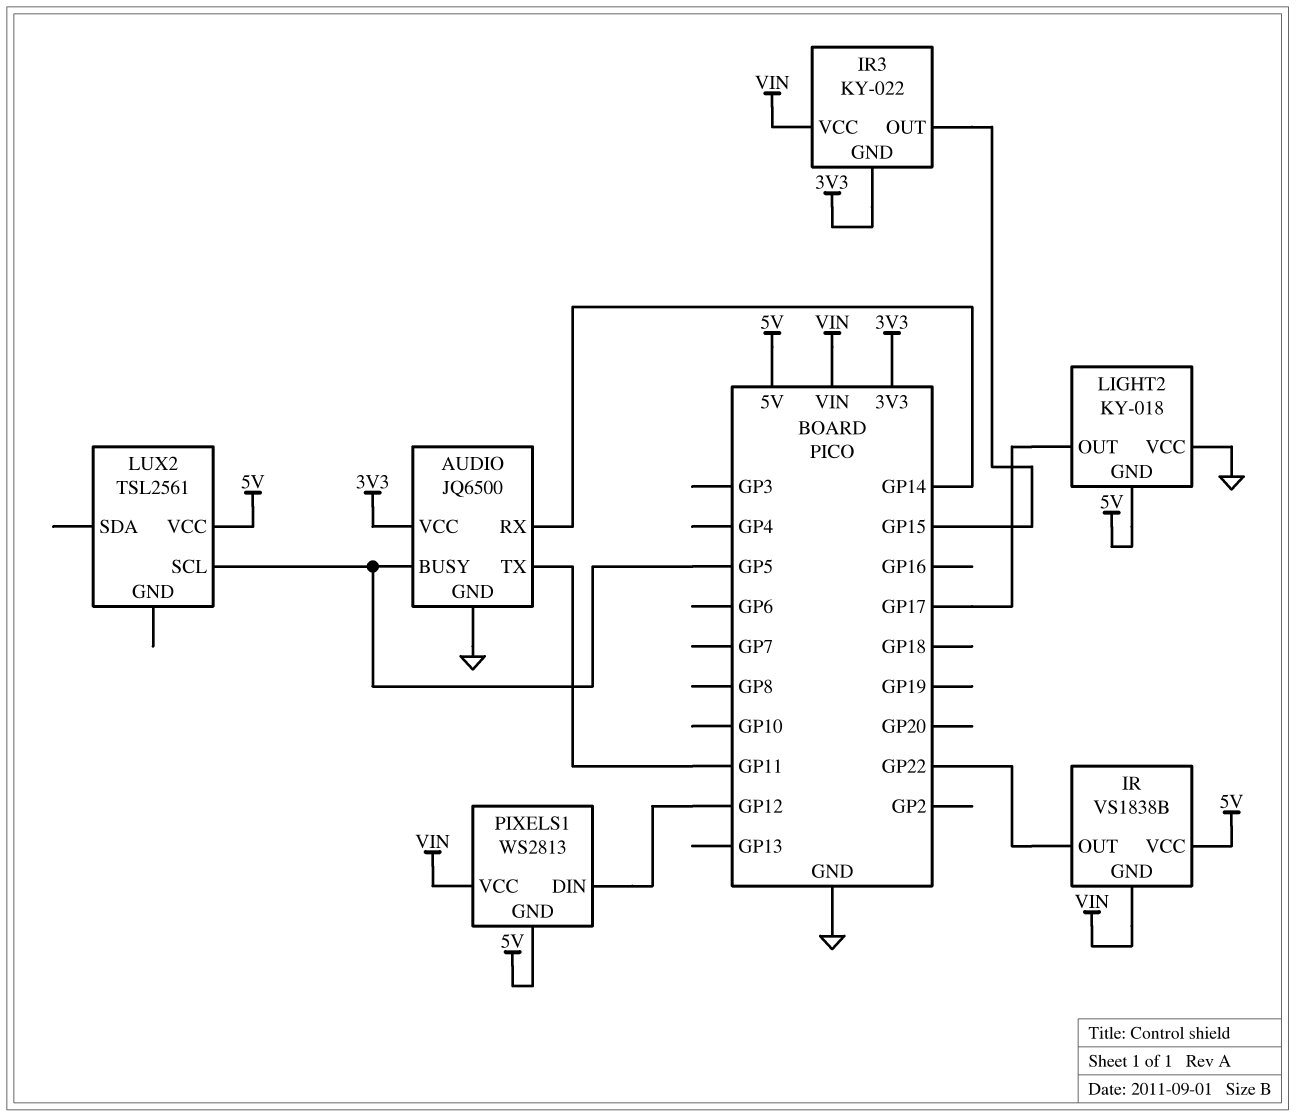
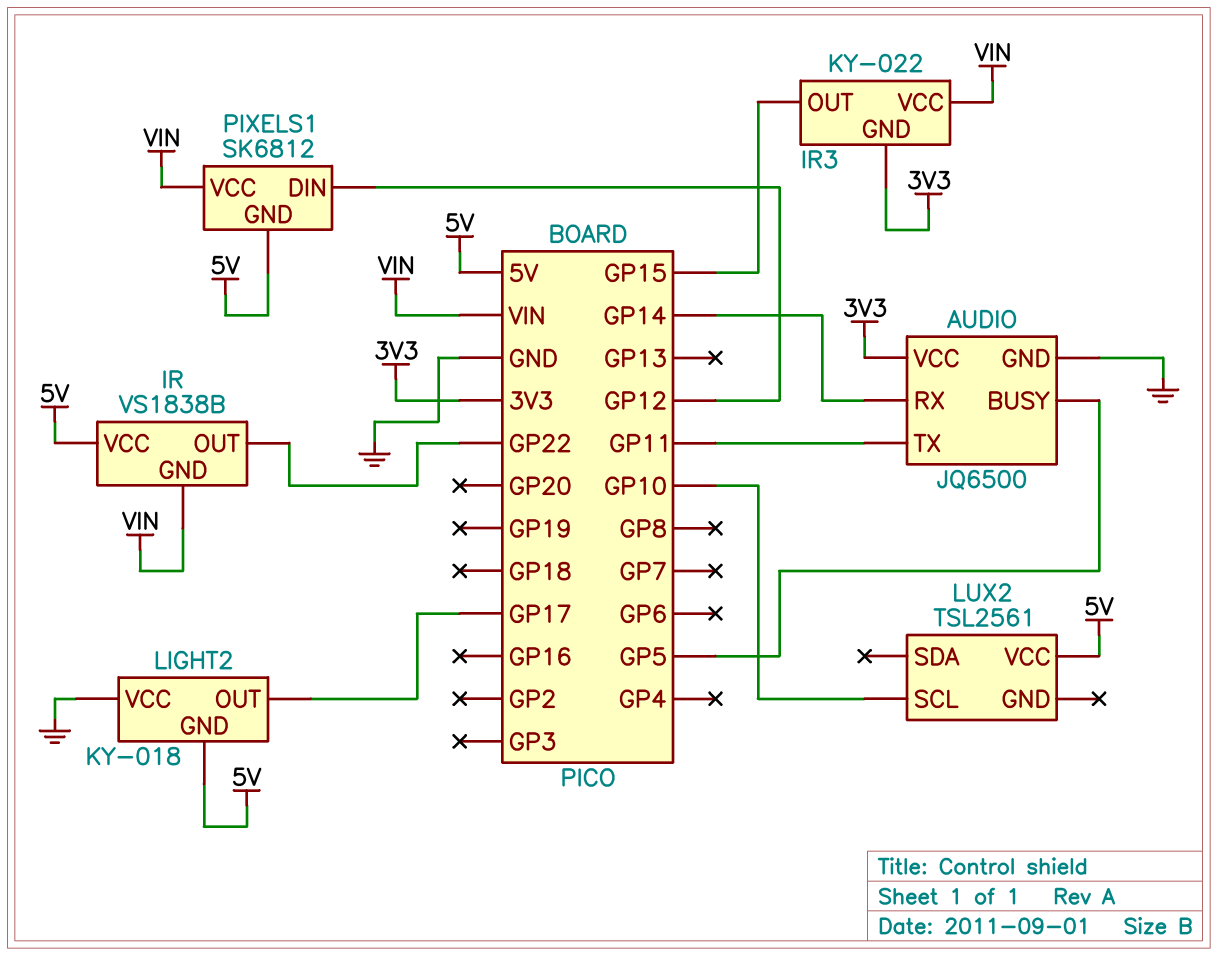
LUX2 pin SCL: GP5 -> GP10
PIXELS1: WS2813 -> SK6812

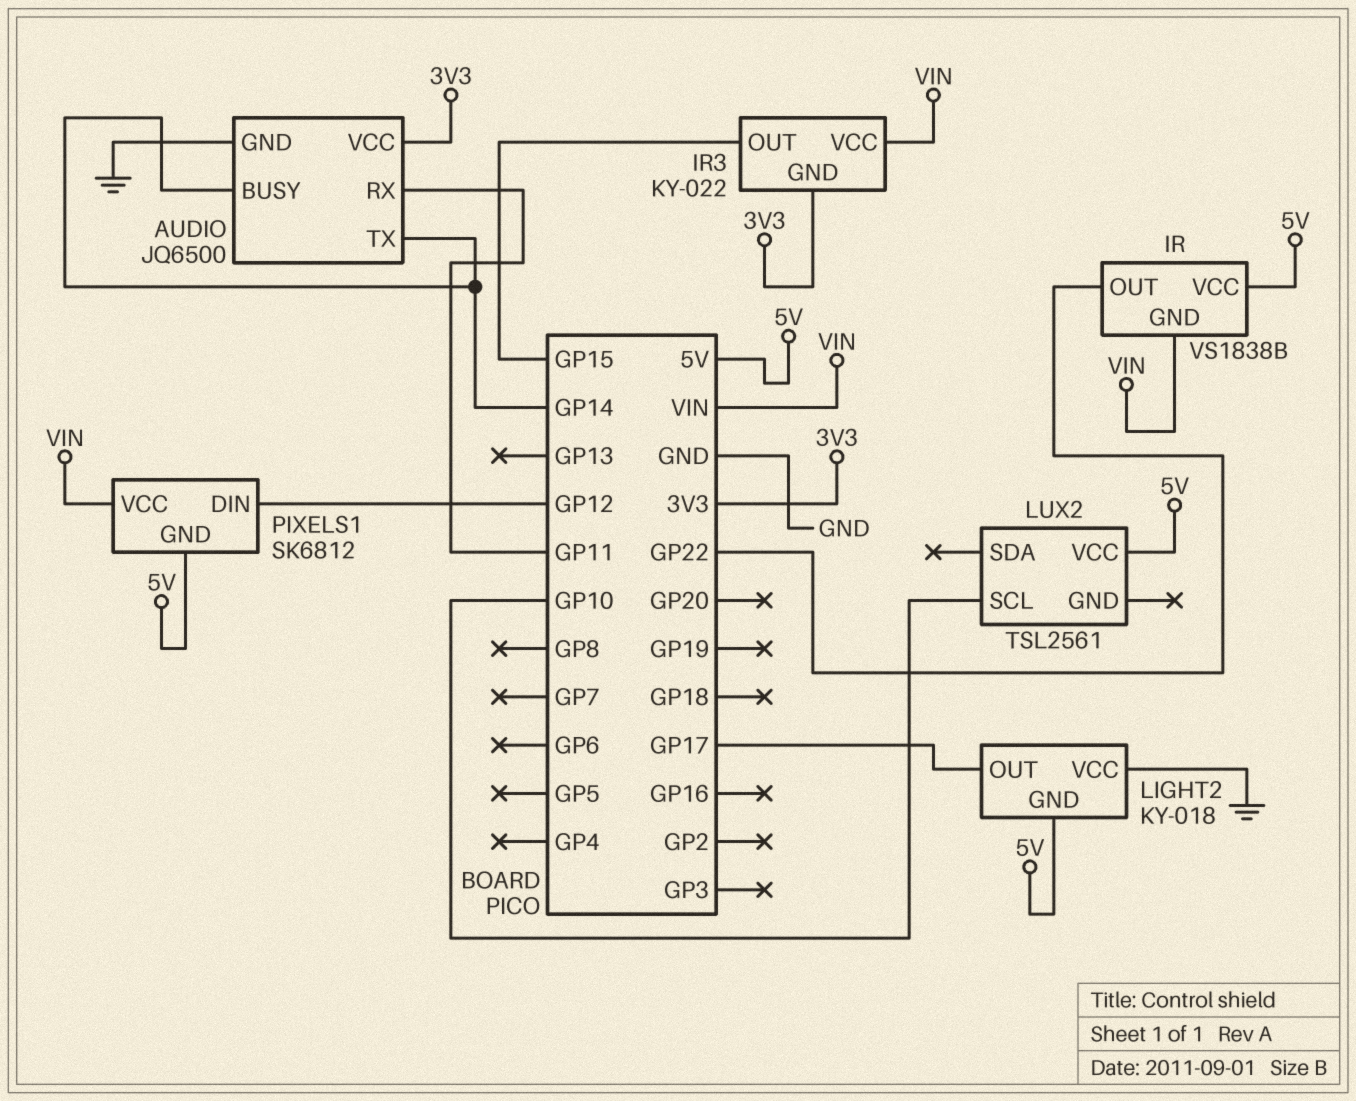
AUDIO pin BUSY: GP5 -> GP14
AUDIO pin RX: GP14 -> GP11
AUDIO pin TX: GP11 -> GP14

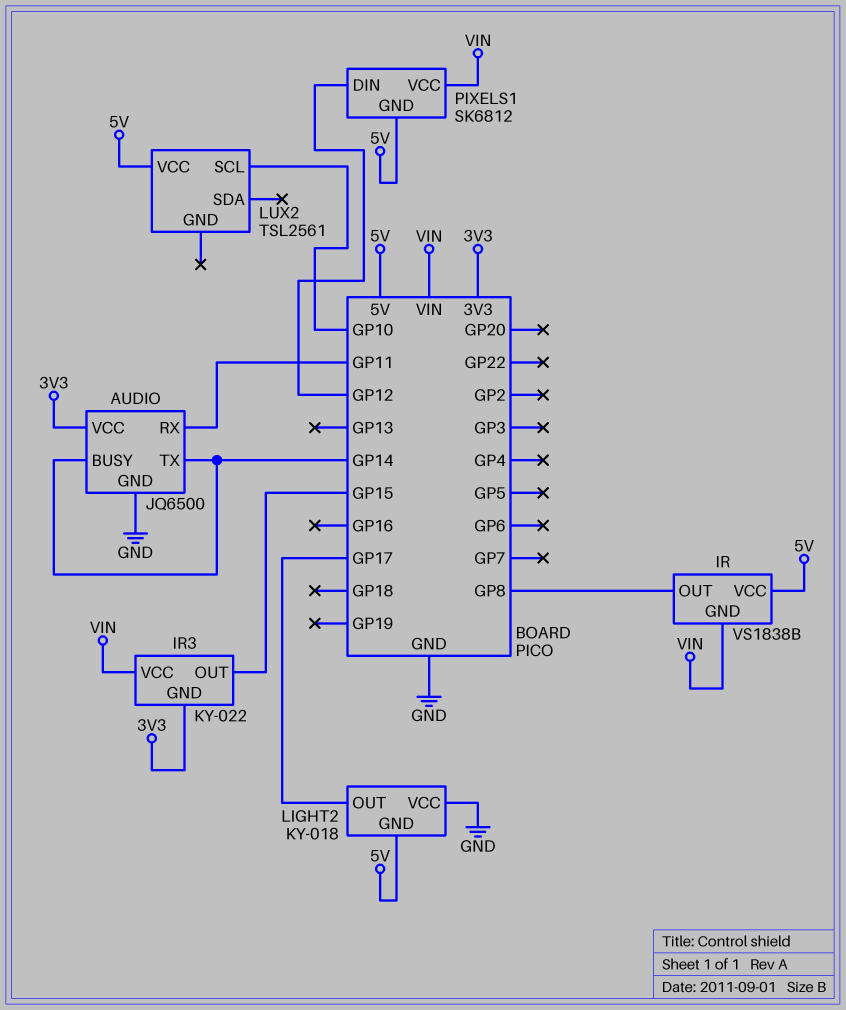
IR pin OUT: GP22 -> GP8

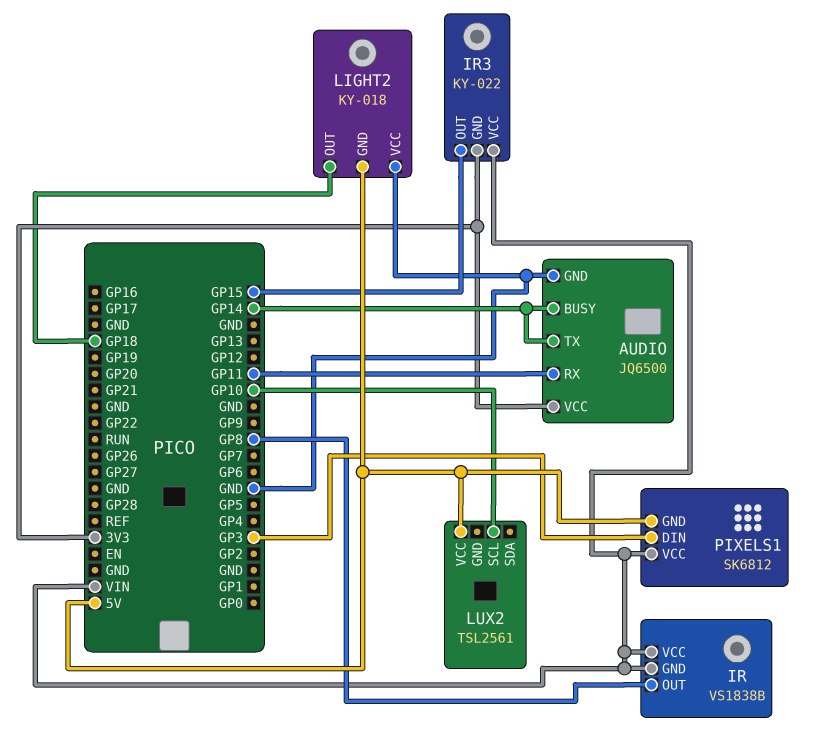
IR pin VCC: 5V -> VIN
LIGHT2 pin OUT: GP17 -> GP18
PIXELS1 pin DIN: GP12 -> GP3

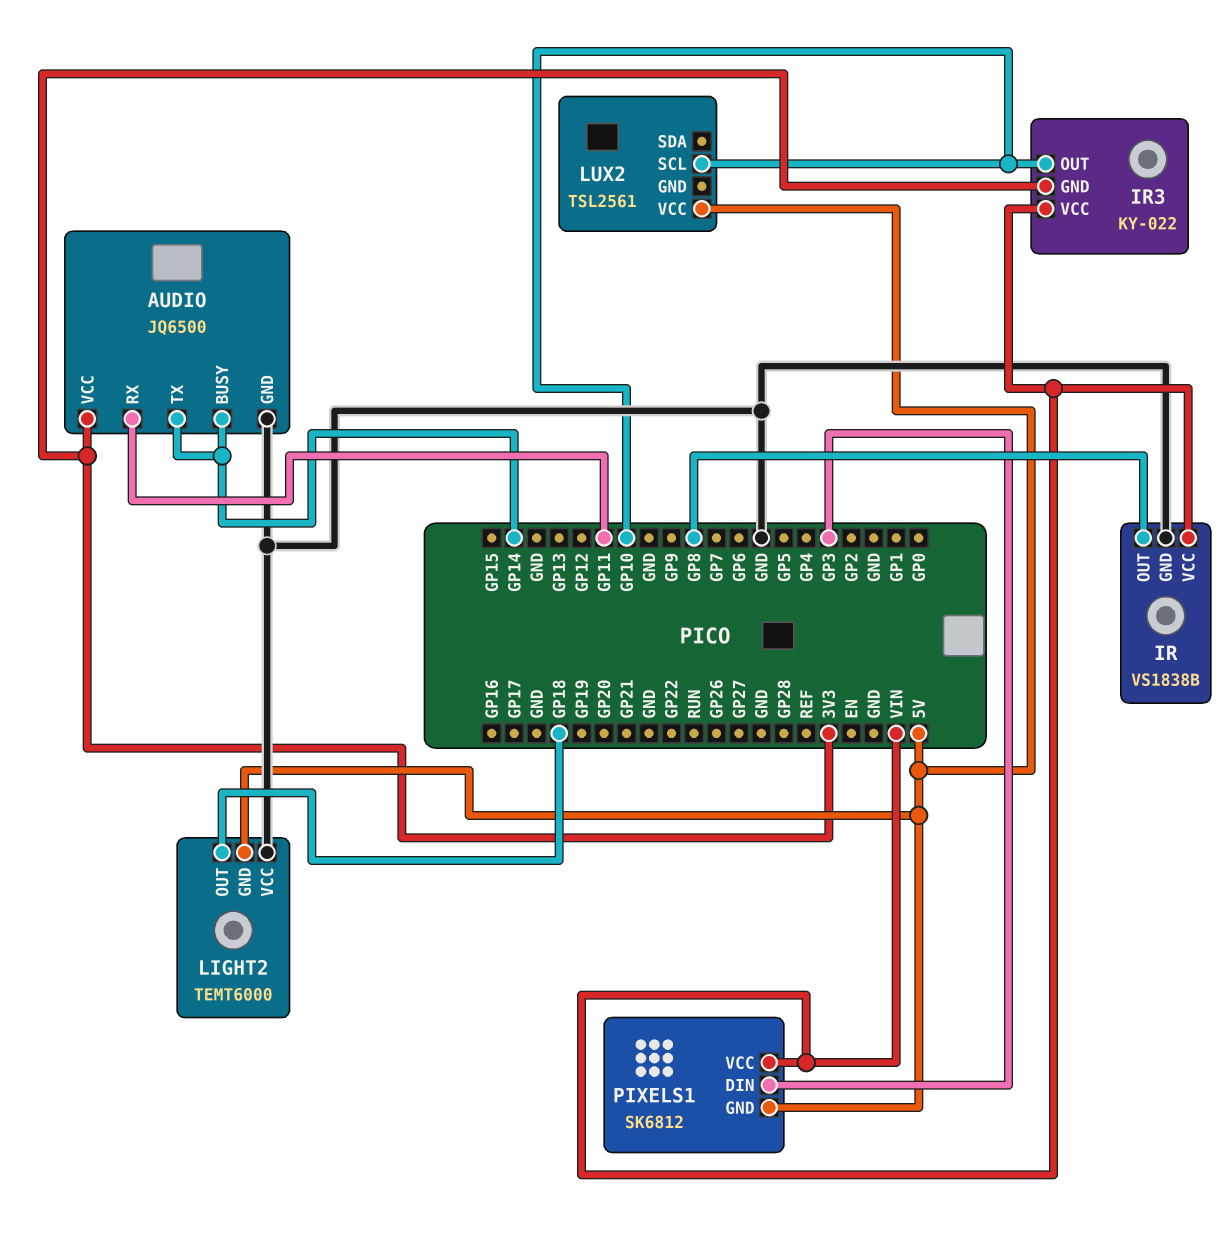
IR pin GND: VIN -> GND
IR3 pin OUT: GP15 -> GP10
LIGHT2: KY-018 -> TEMT6000

